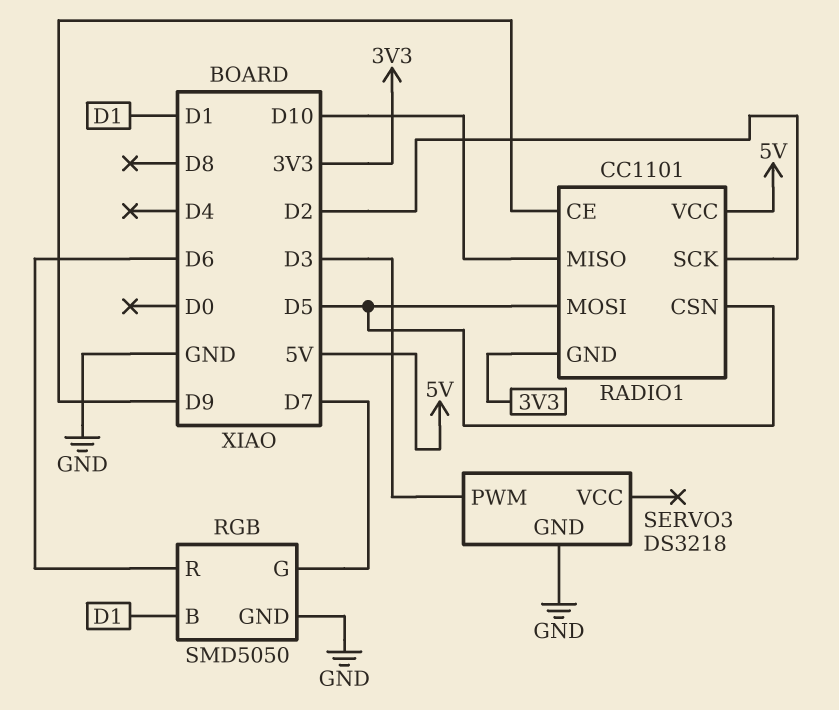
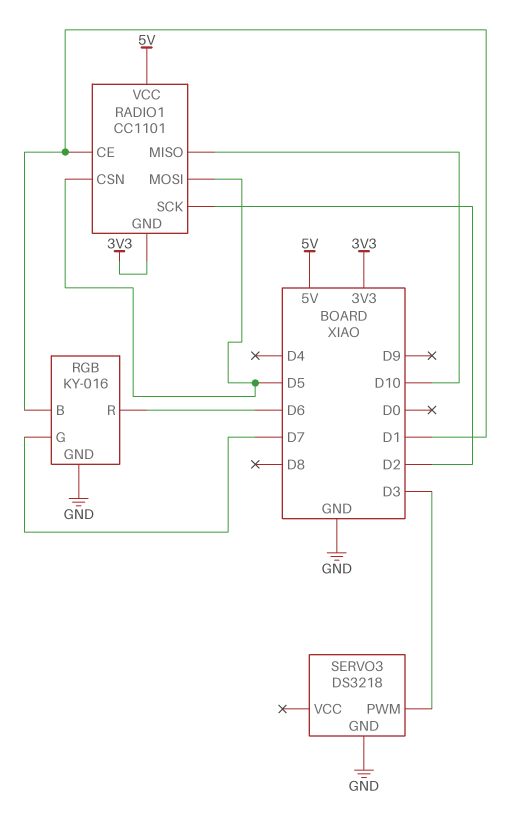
RADIO1 pin CE: D9 -> D1
RGB: SMD5050 -> KY-016

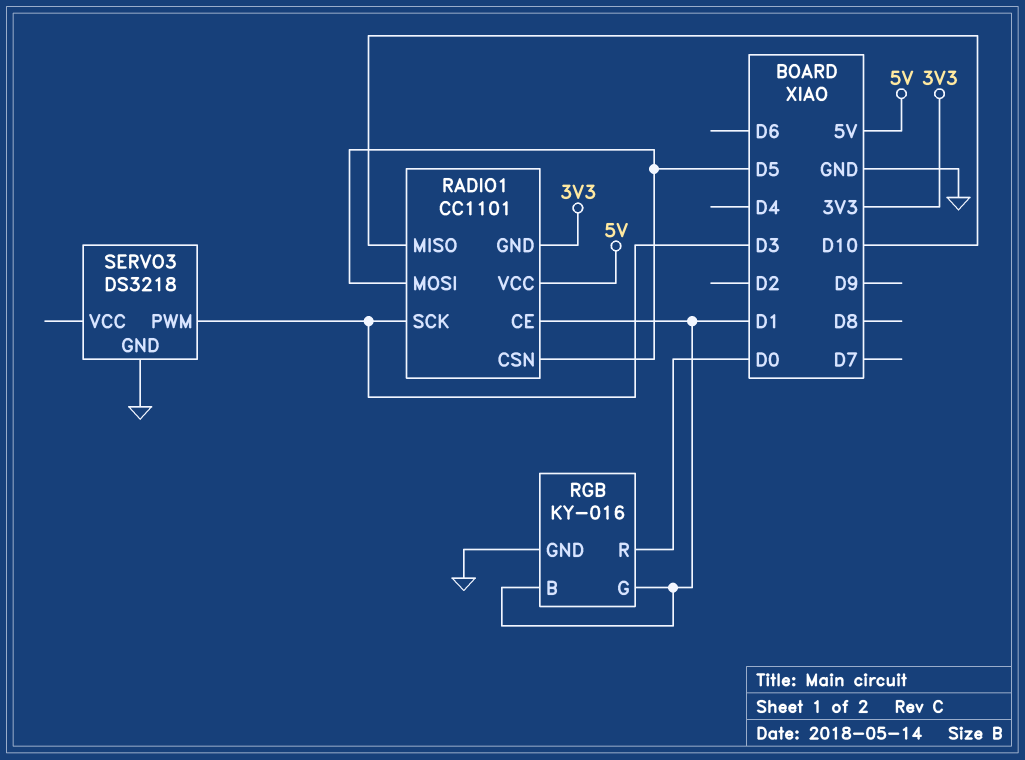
RADIO1 pin SCK: D2 -> D3
RGB pin G: D7 -> D1
RGB pin R: D6 -> D0

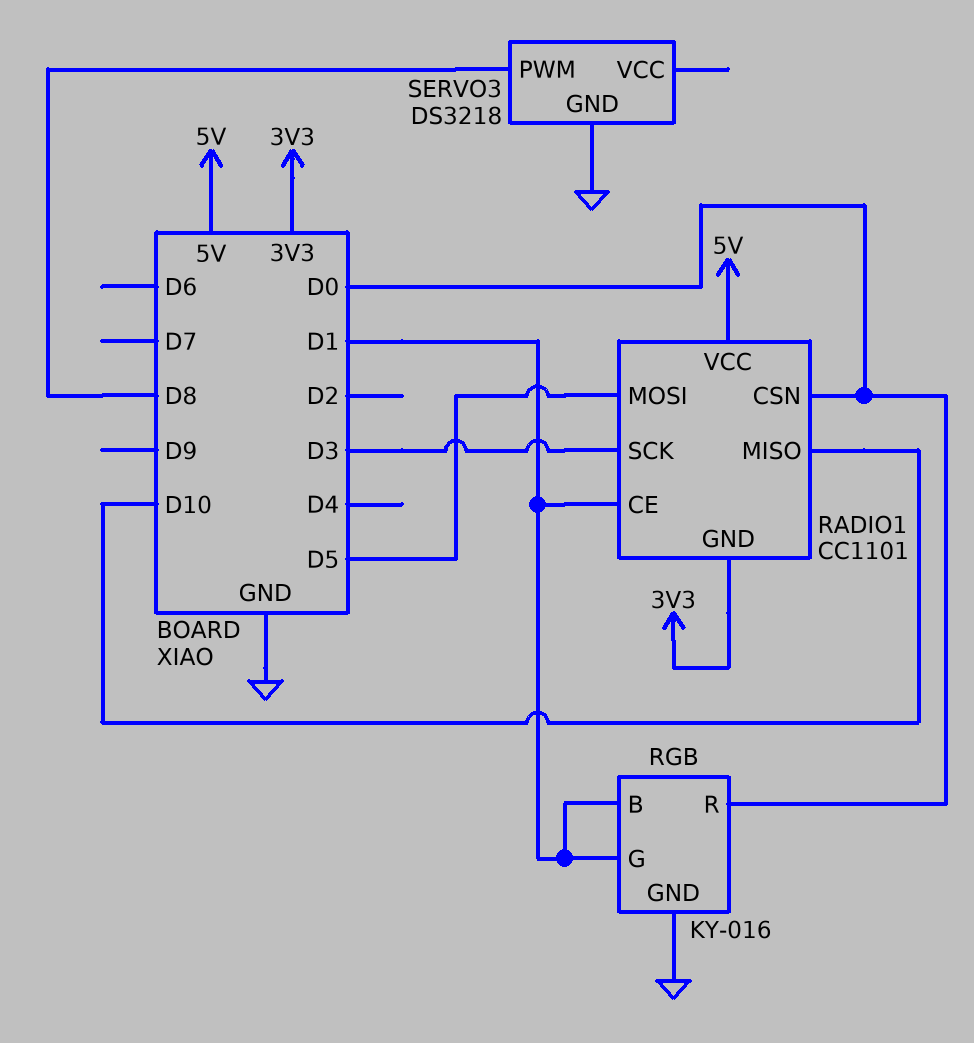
RADIO1 pin CSN: D5 -> D0
SERVO3 pin PWM: D3 -> D8

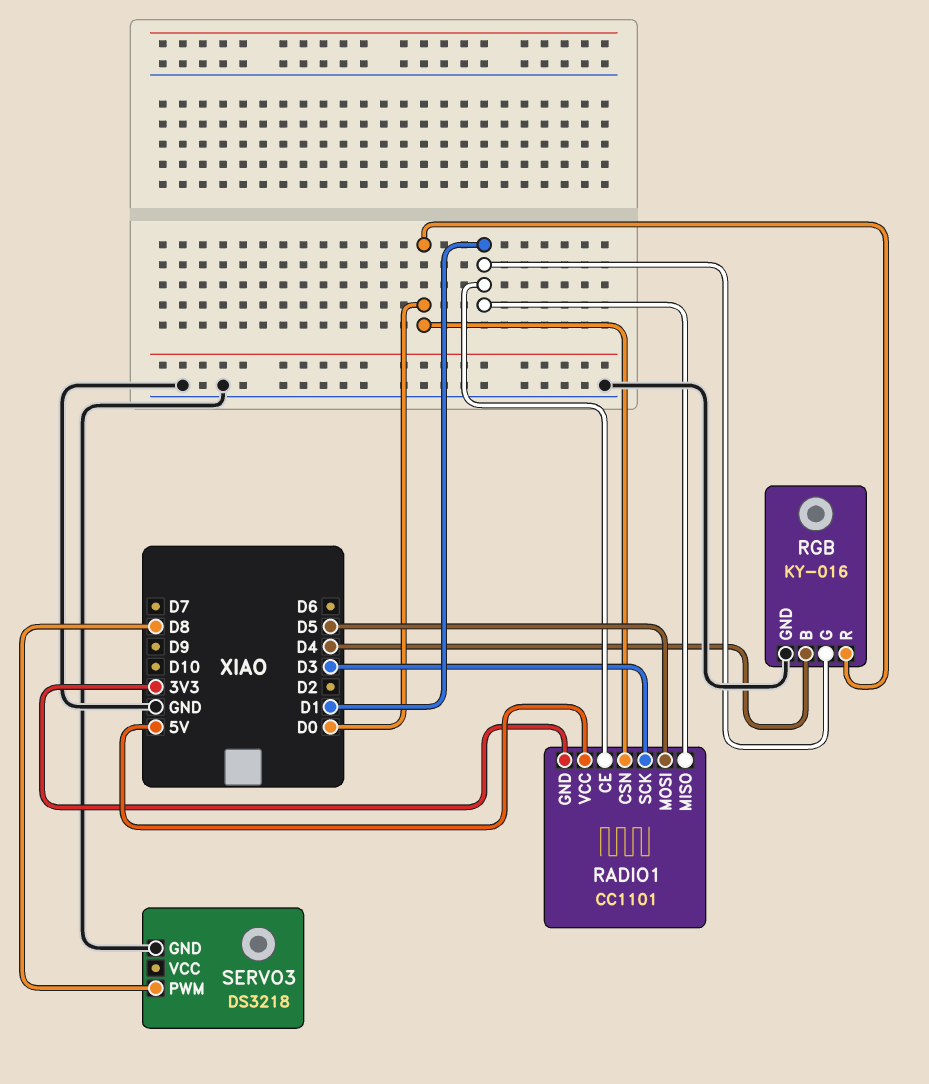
RADIO1 pin MISO: D10 -> D1
RGB pin B: D1 -> D4

